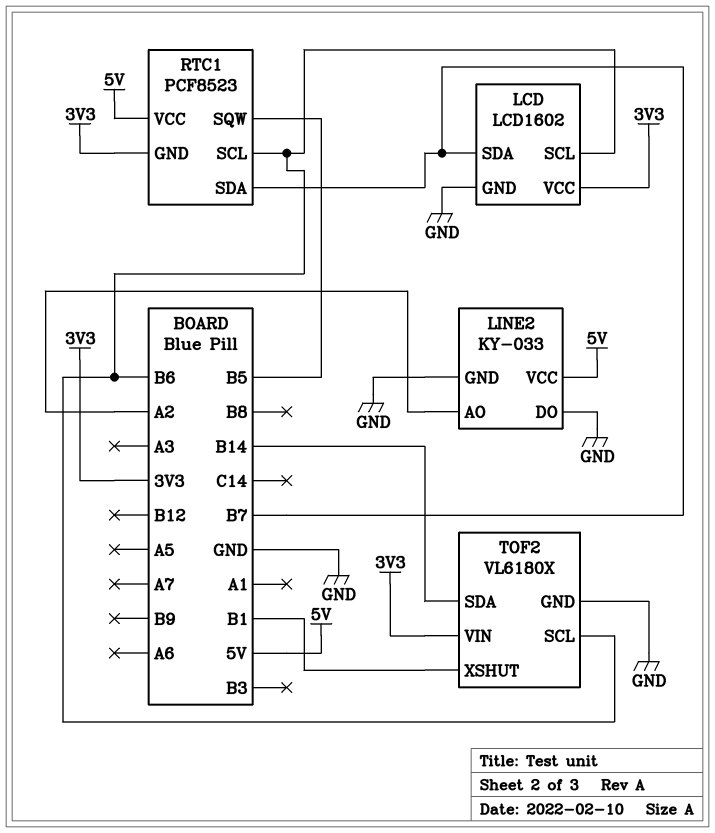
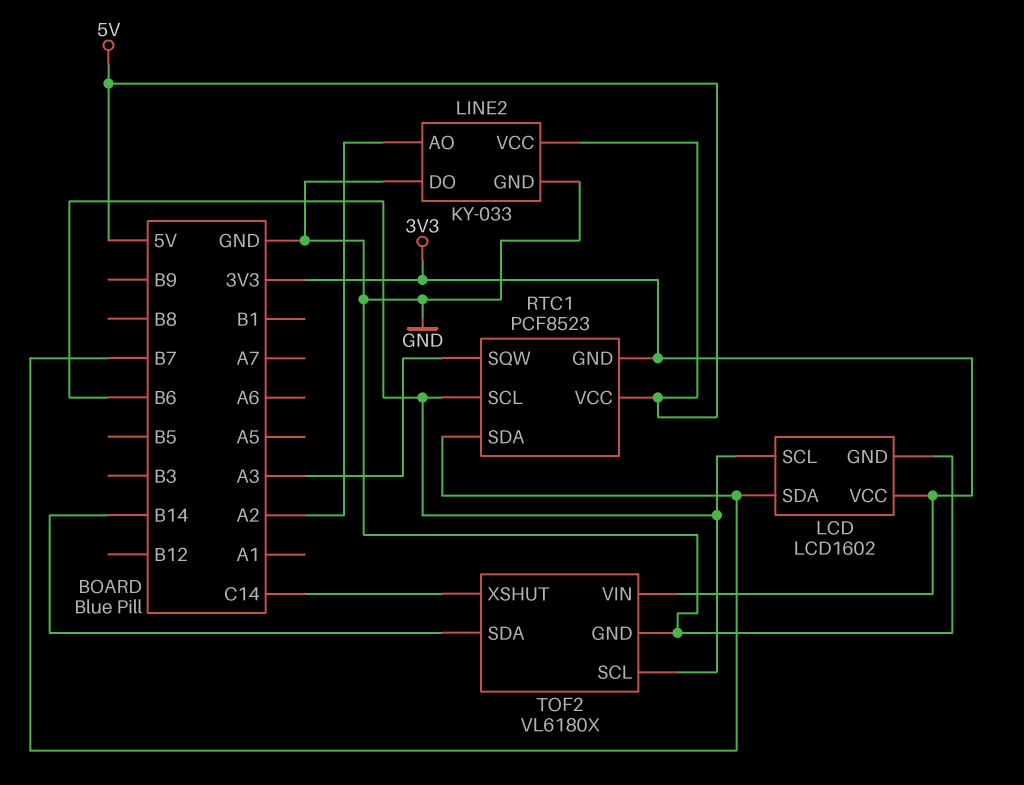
RTC1 pin SQW: B5 -> A3
TOF2 pin XSHUT: B1 -> C14

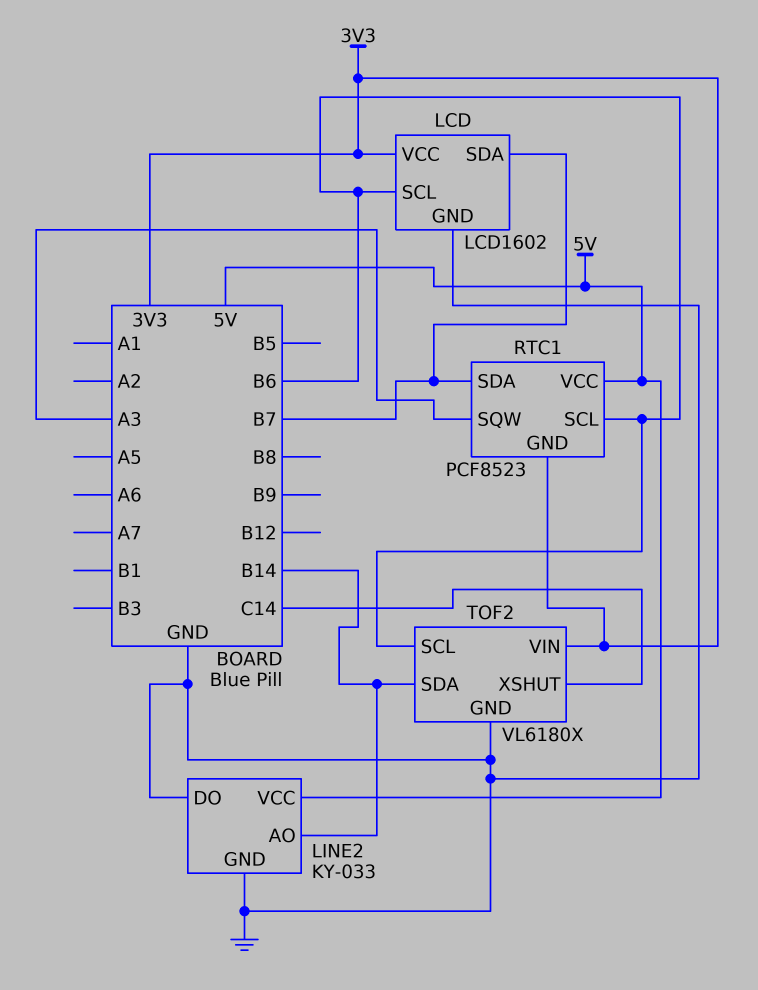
LINE2 pin AO: A2 -> B14

